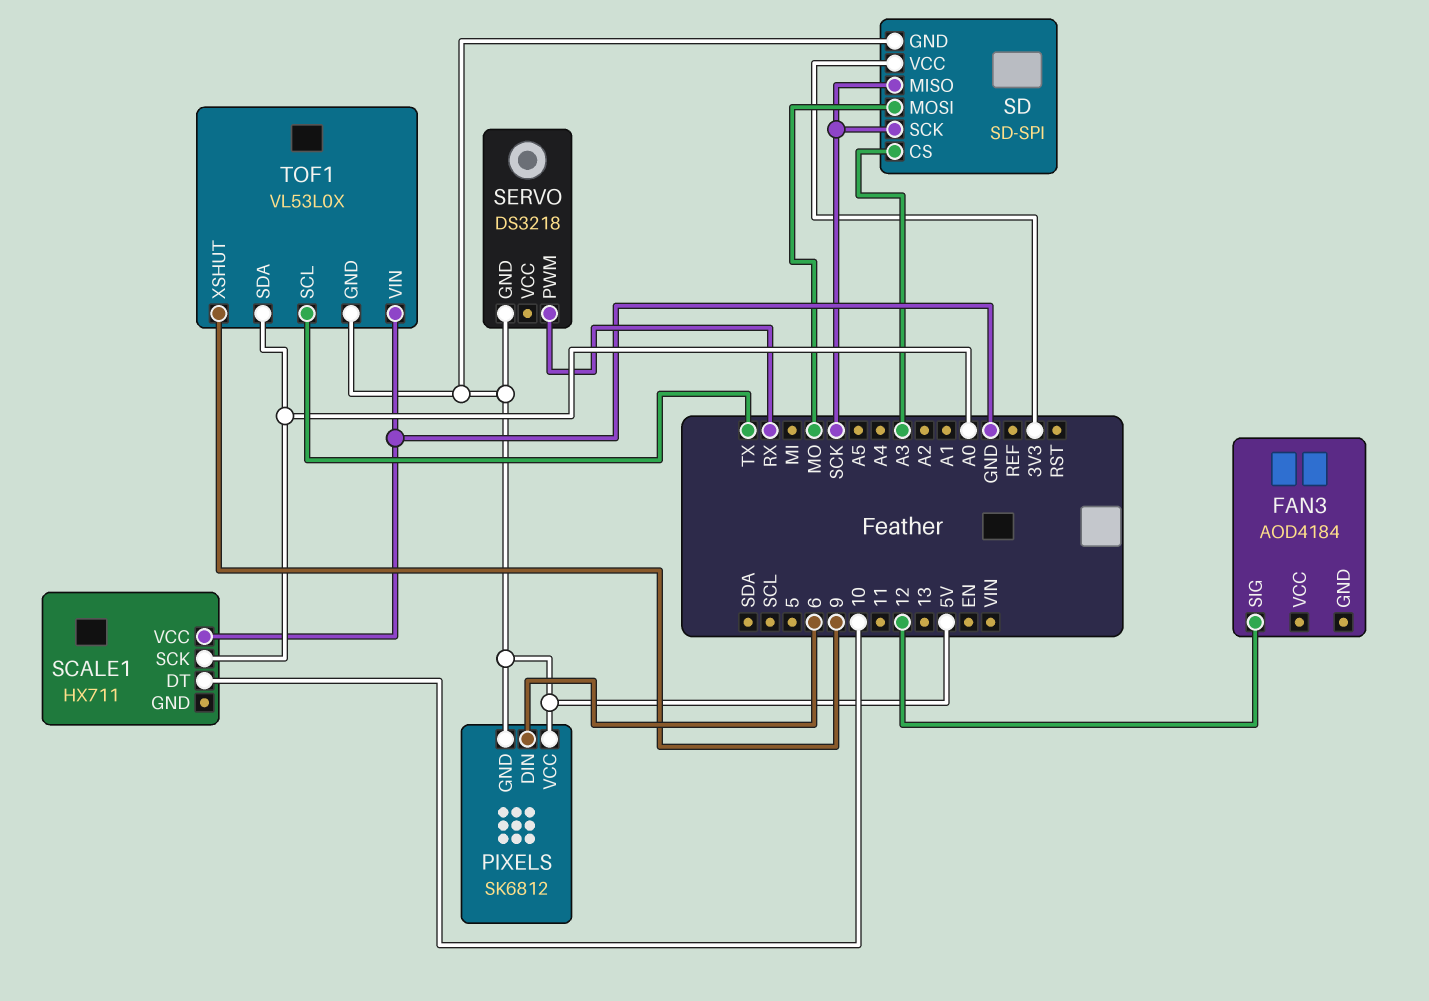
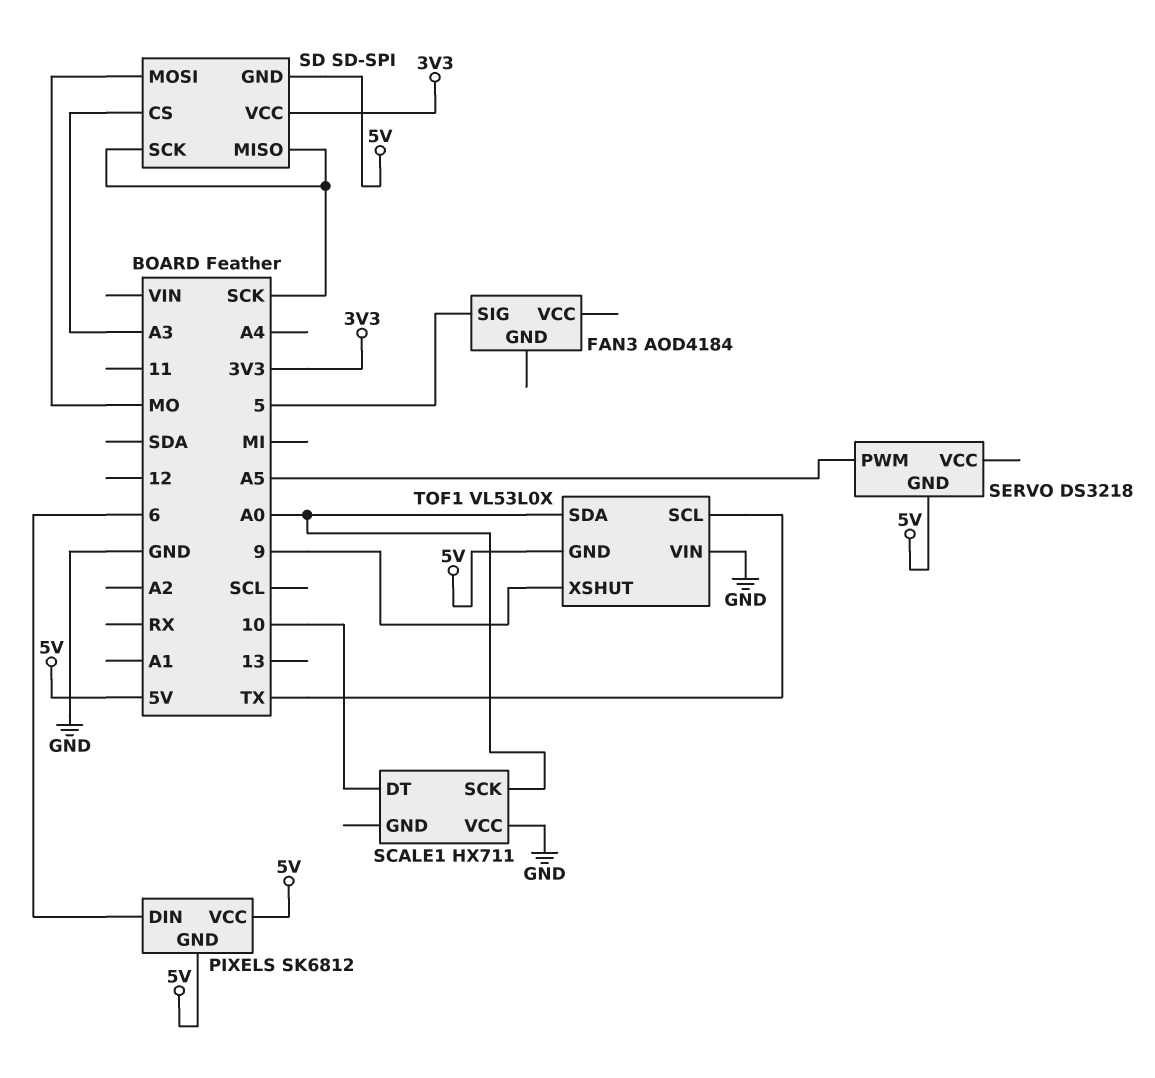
FAN3 pin SIG: 12 -> 5
SERVO pin PWM: RX -> A5

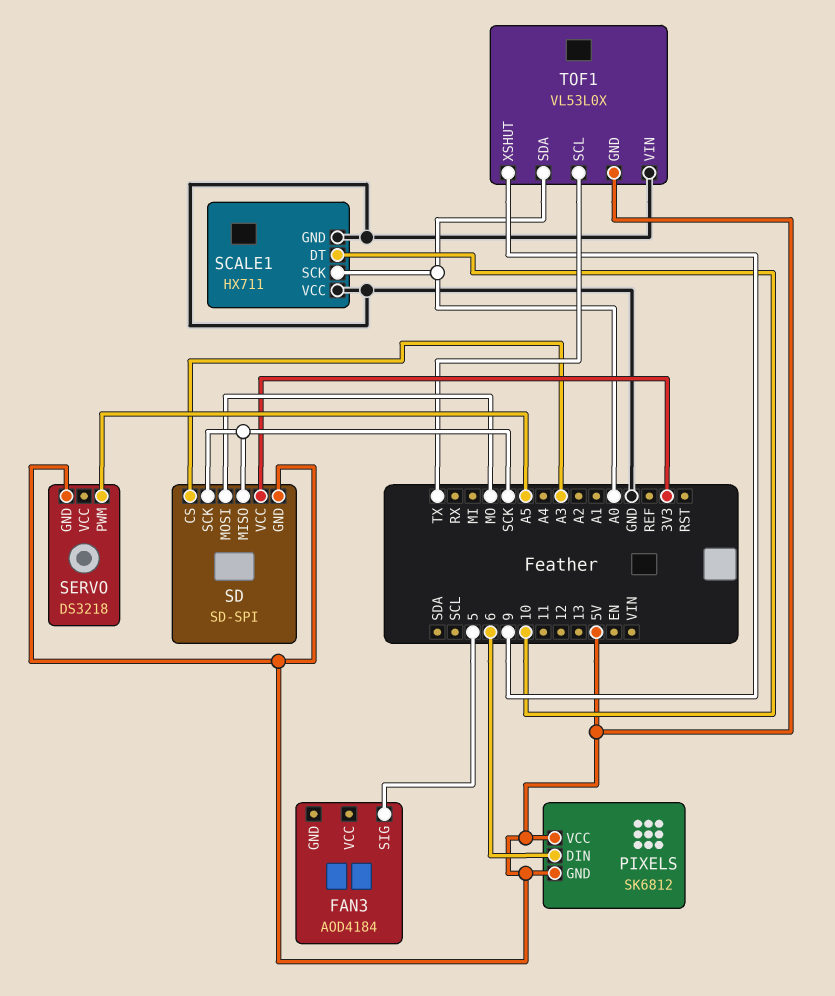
SCALE1 pin GND: none -> GND

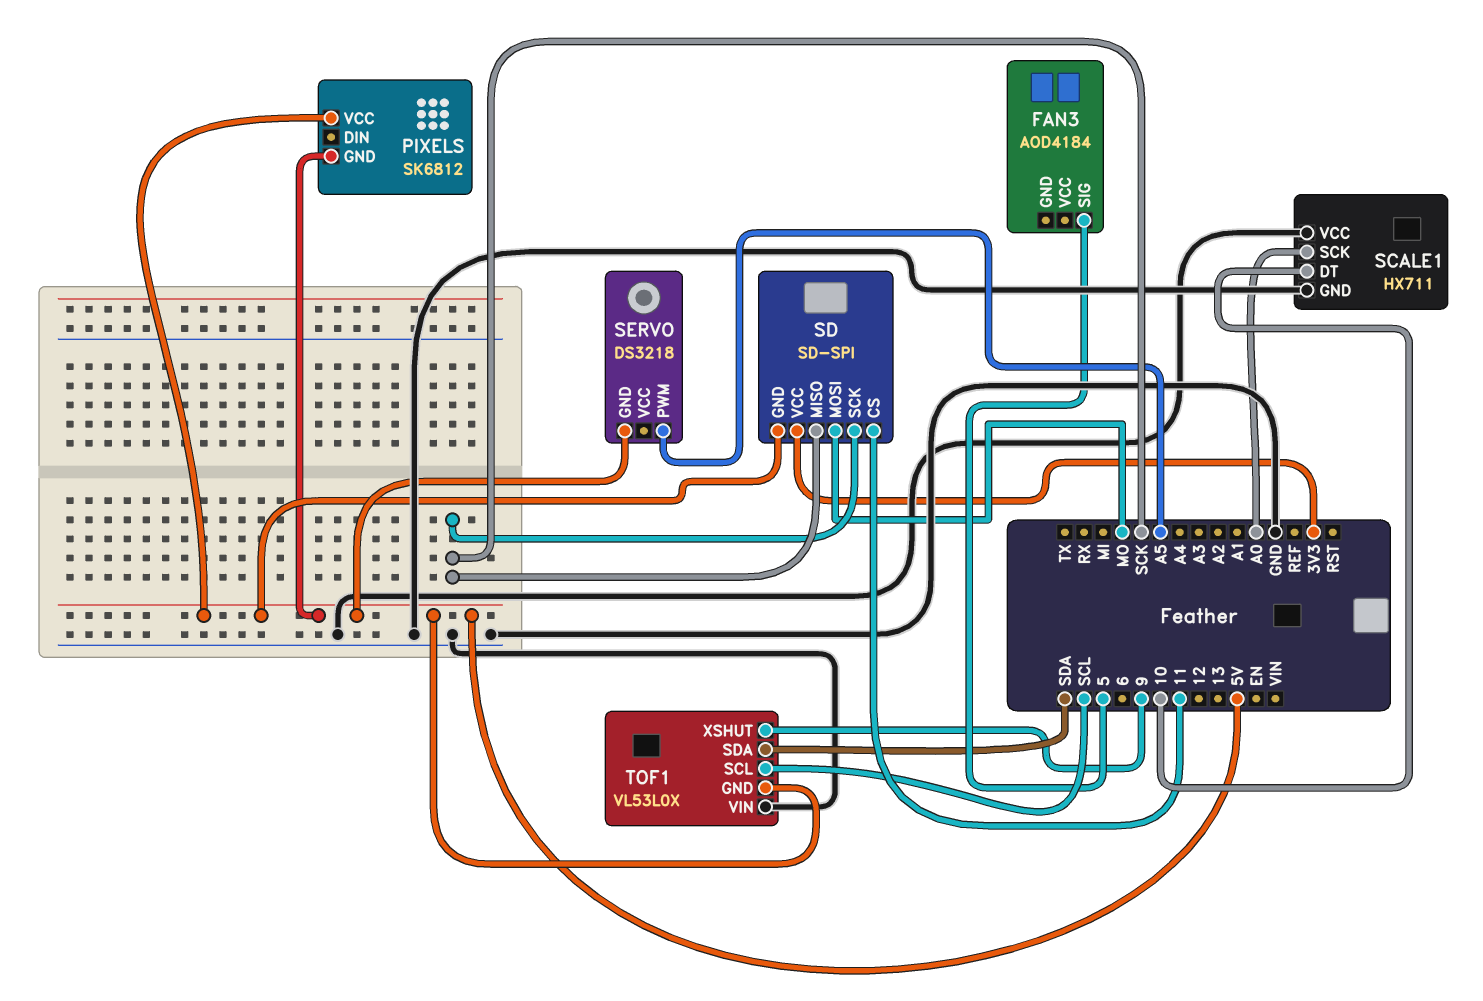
PIXELS pin DIN: 6 -> none
SD pin CS: A3 -> 11
TOF1 pin SCL: TX -> SCL
TOF1 pin SDA: A0 -> SDA

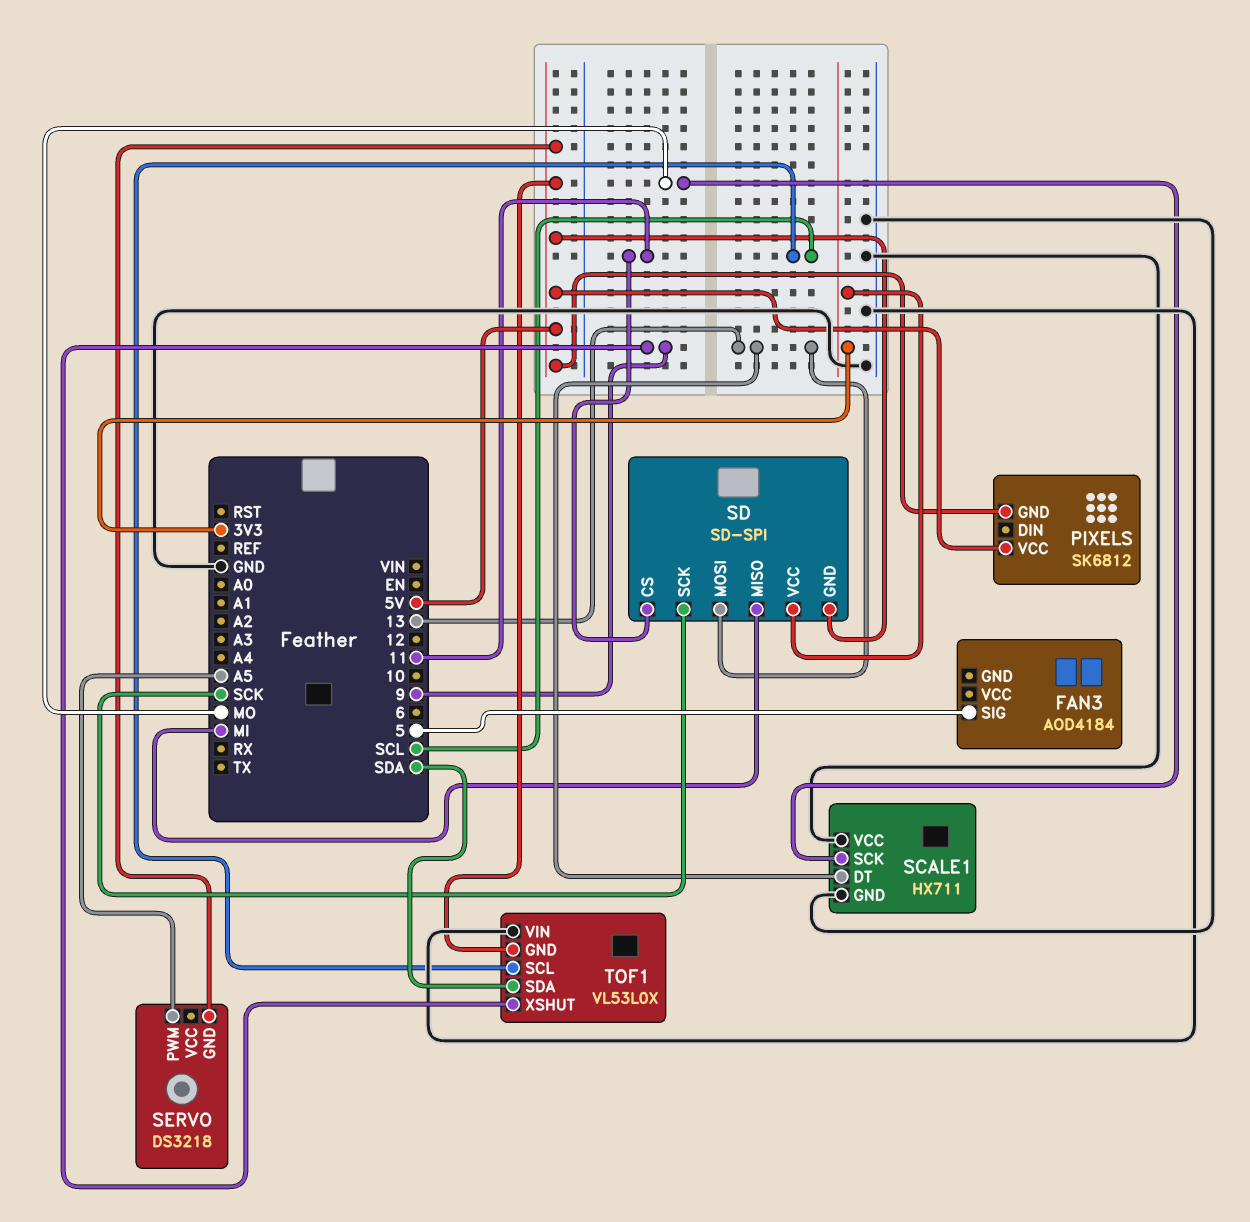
SCALE1 pin DT: 10 -> 13
SCALE1 pin SCK: A0 -> MO
SD pin MISO: SCK -> MI
SD pin MOSI: MO -> 13

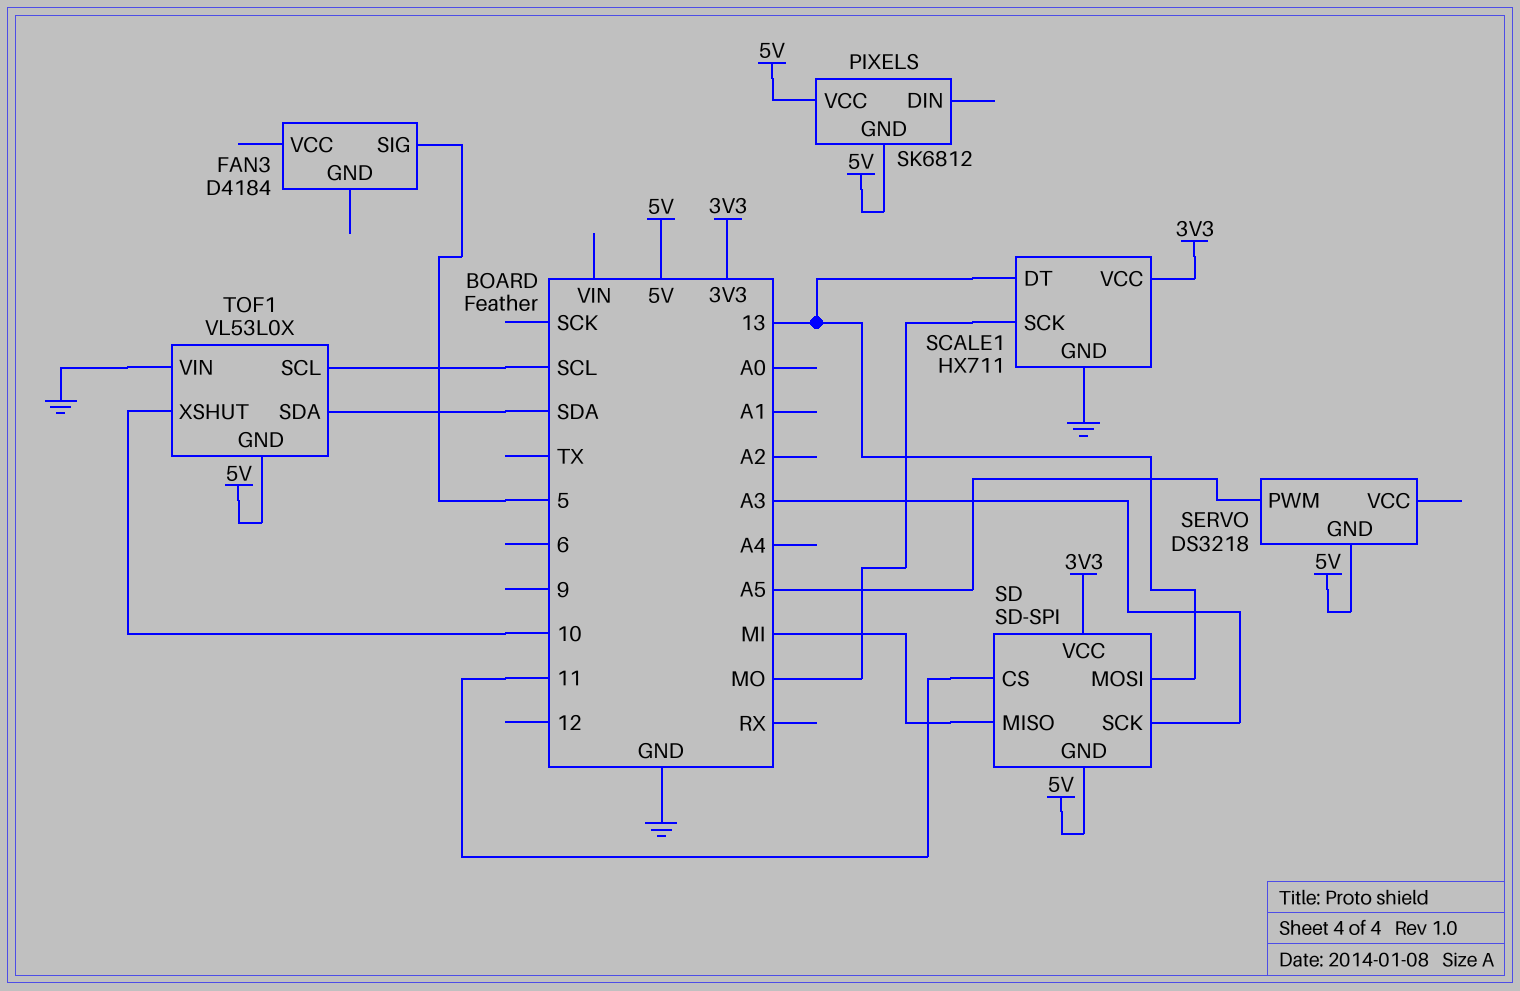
FAN3: AOD4184 -> D4184
SCALE1 pin VCC: GND -> 3V3
SD pin SCK: SCK -> A3
TOF1 pin XSHUT: 9 -> 10

